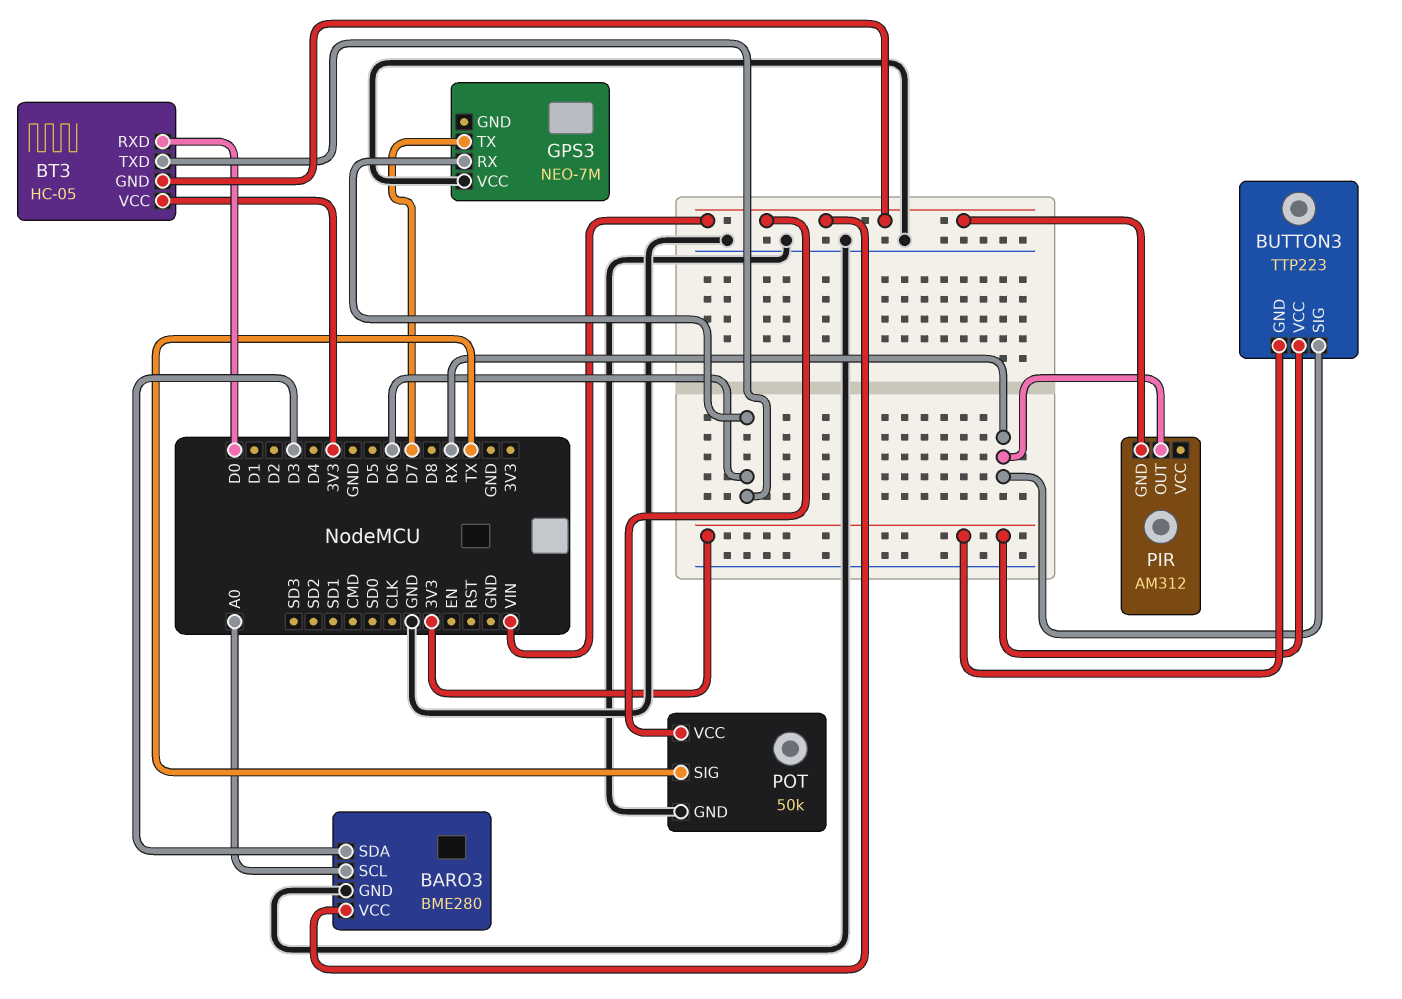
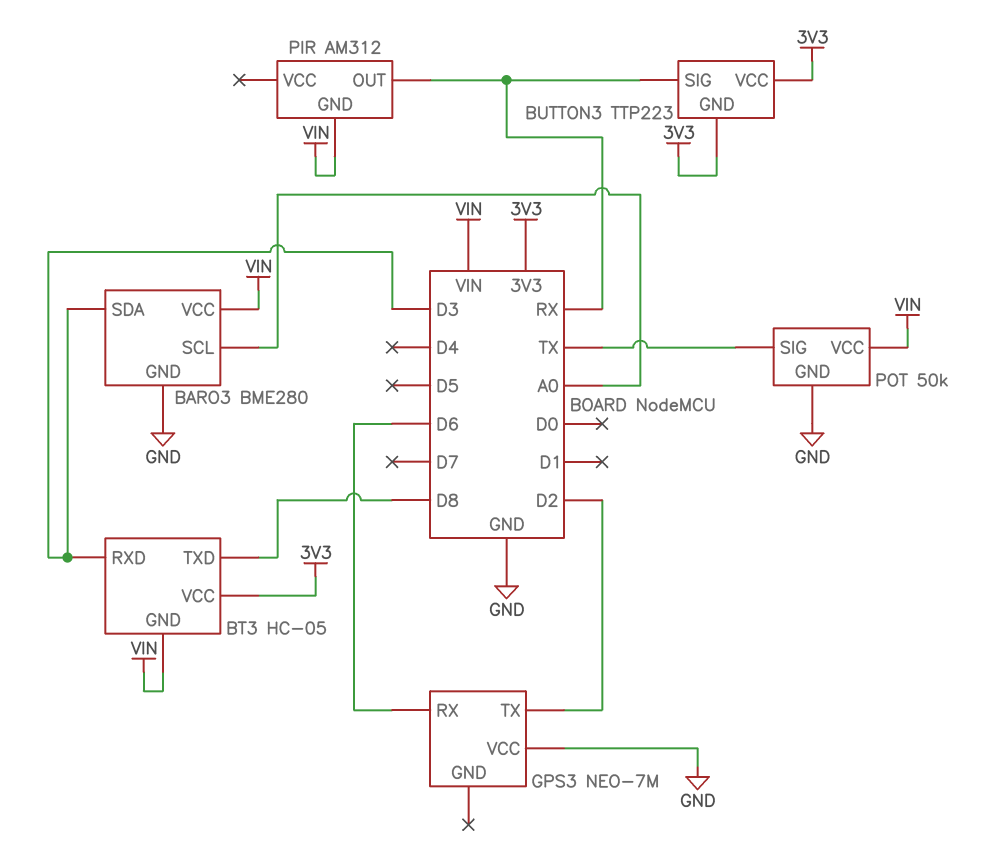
BT3 pin RXD: D0 -> D3
BT3 pin TXD: D6 -> D8
GPS3 pin TX: D7 -> D2

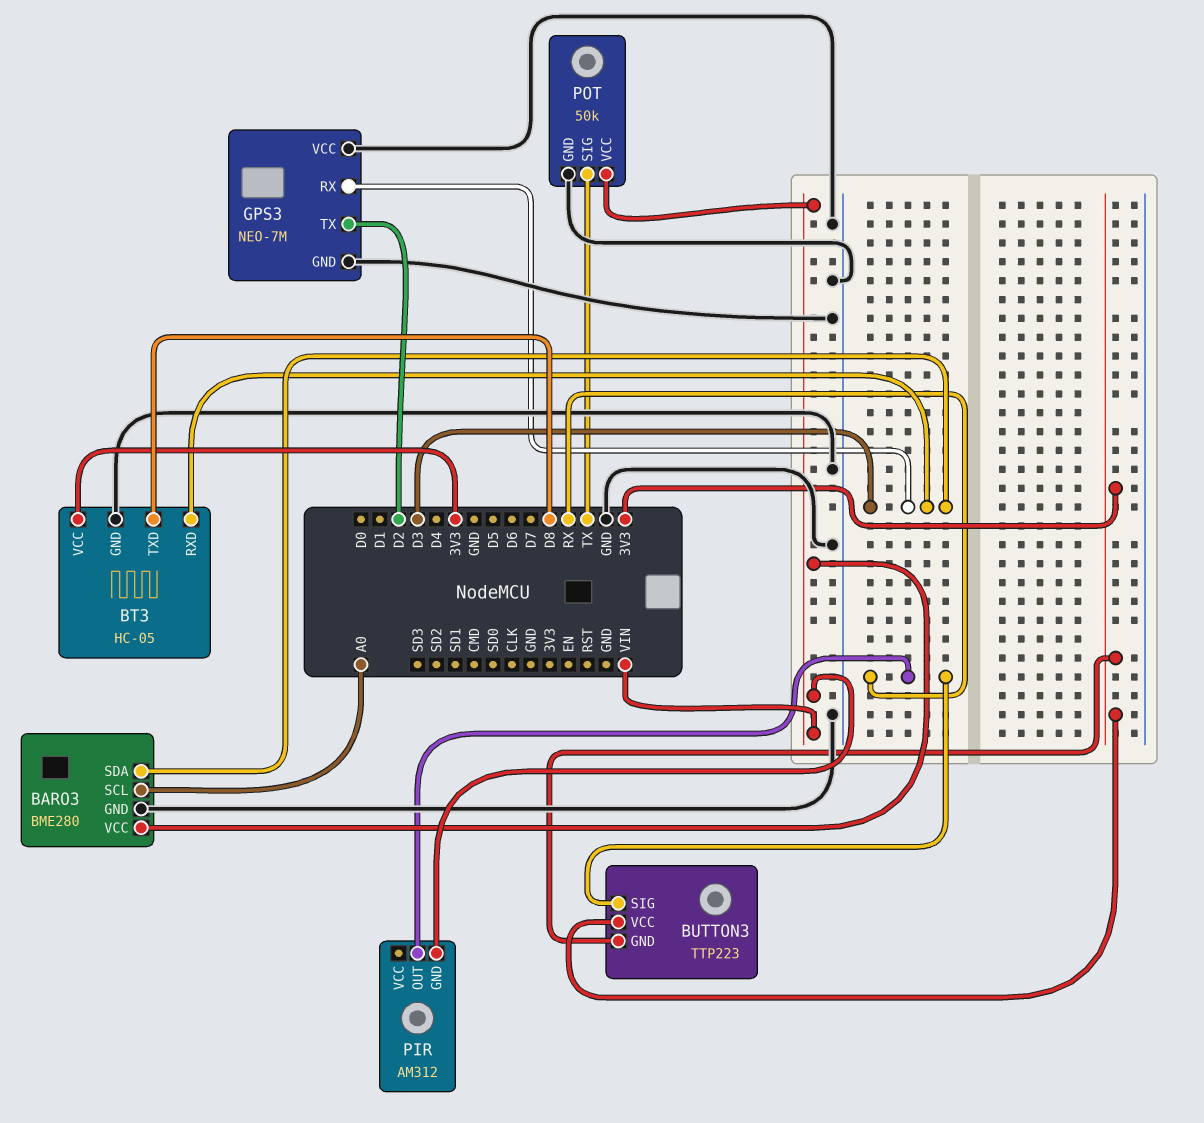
BT3 pin GND: VIN -> GND
GPS3 pin GND: none -> GND
GPS3 pin RX: D6 -> D3

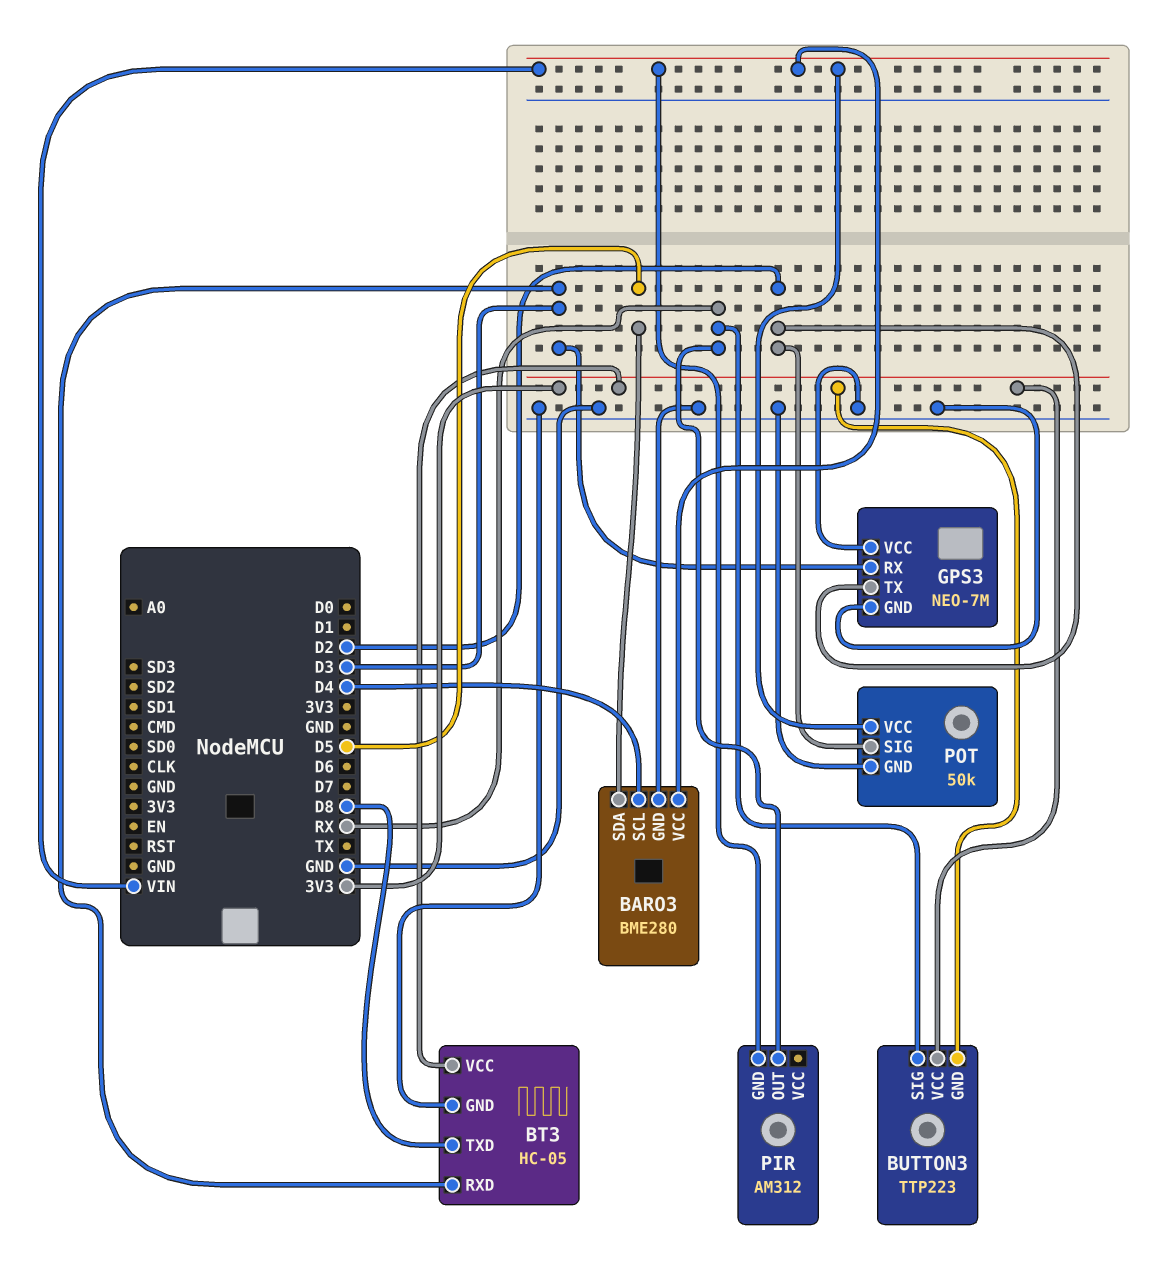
BARO3 pin SCL: A0 -> D4
BARO3 pin SDA: D3 -> D5
POT pin SIG: TX -> D2

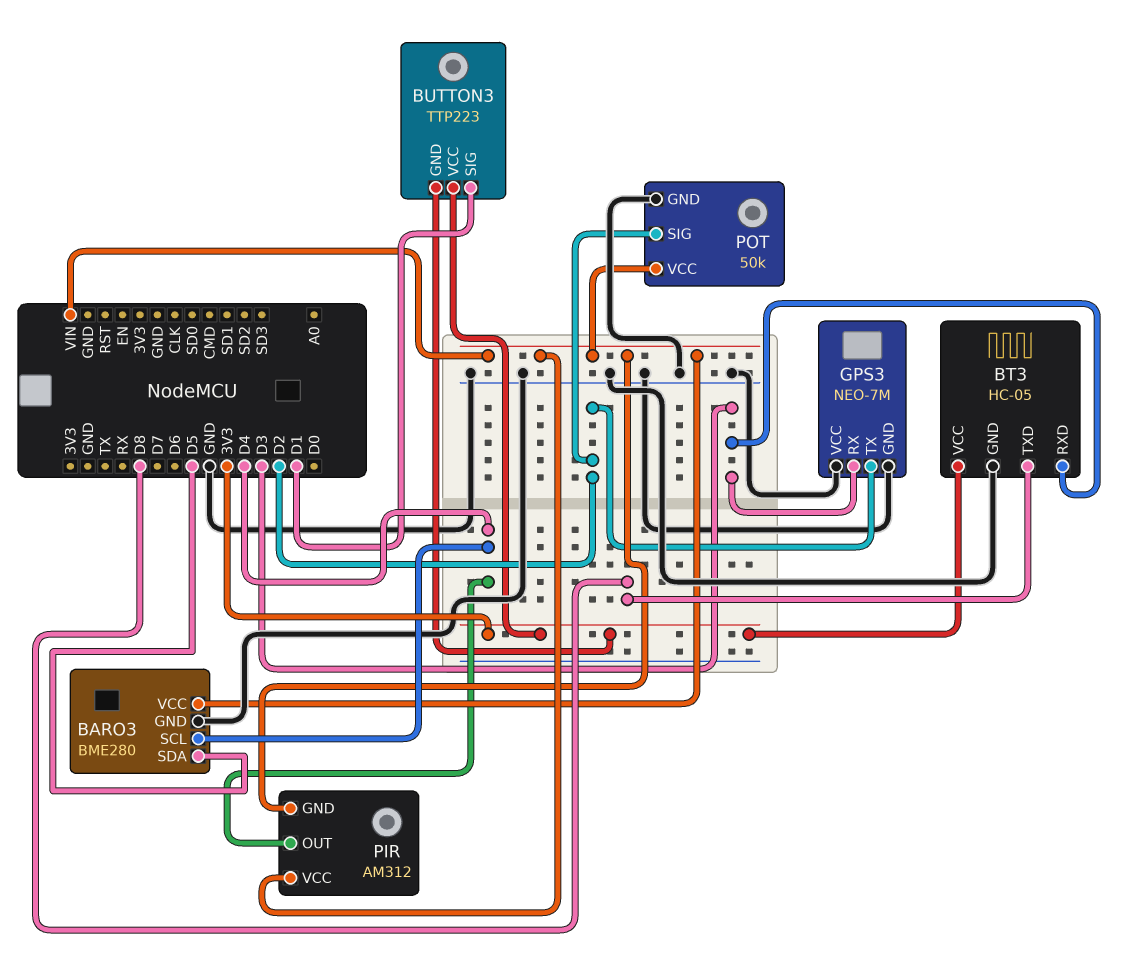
BUTTON3 pin SIG: RX -> D1
PIR pin OUT: RX -> D4
PIR pin VCC: none -> VIN

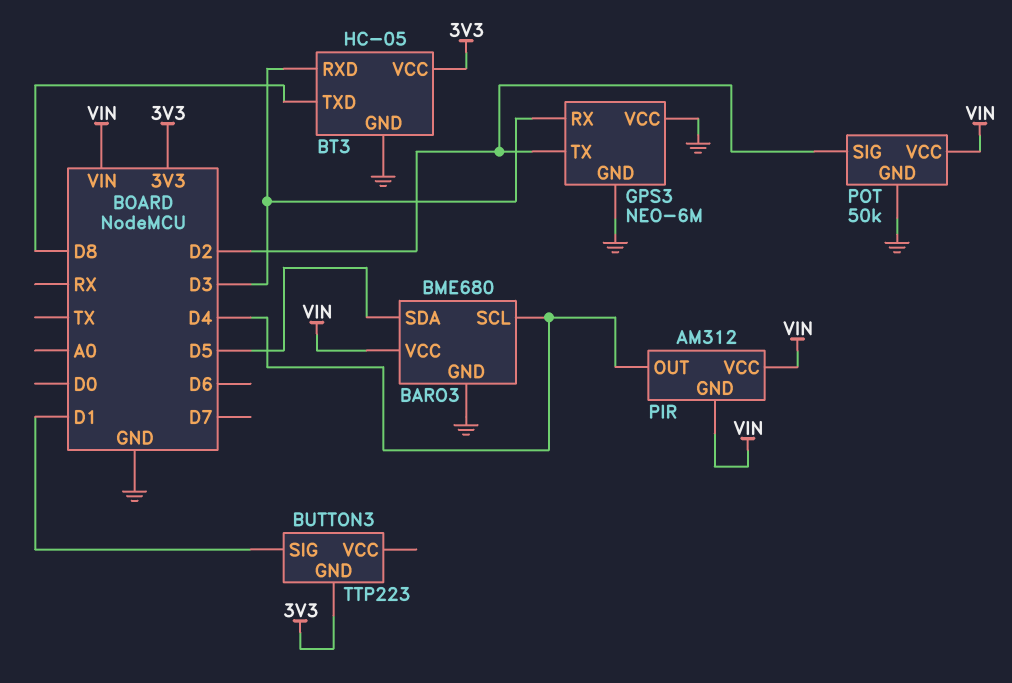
BARO3: BME280 -> BME680
BUTTON3 pin VCC: 3V3 -> none
GPS3: NEO-7M -> NEO-6M

